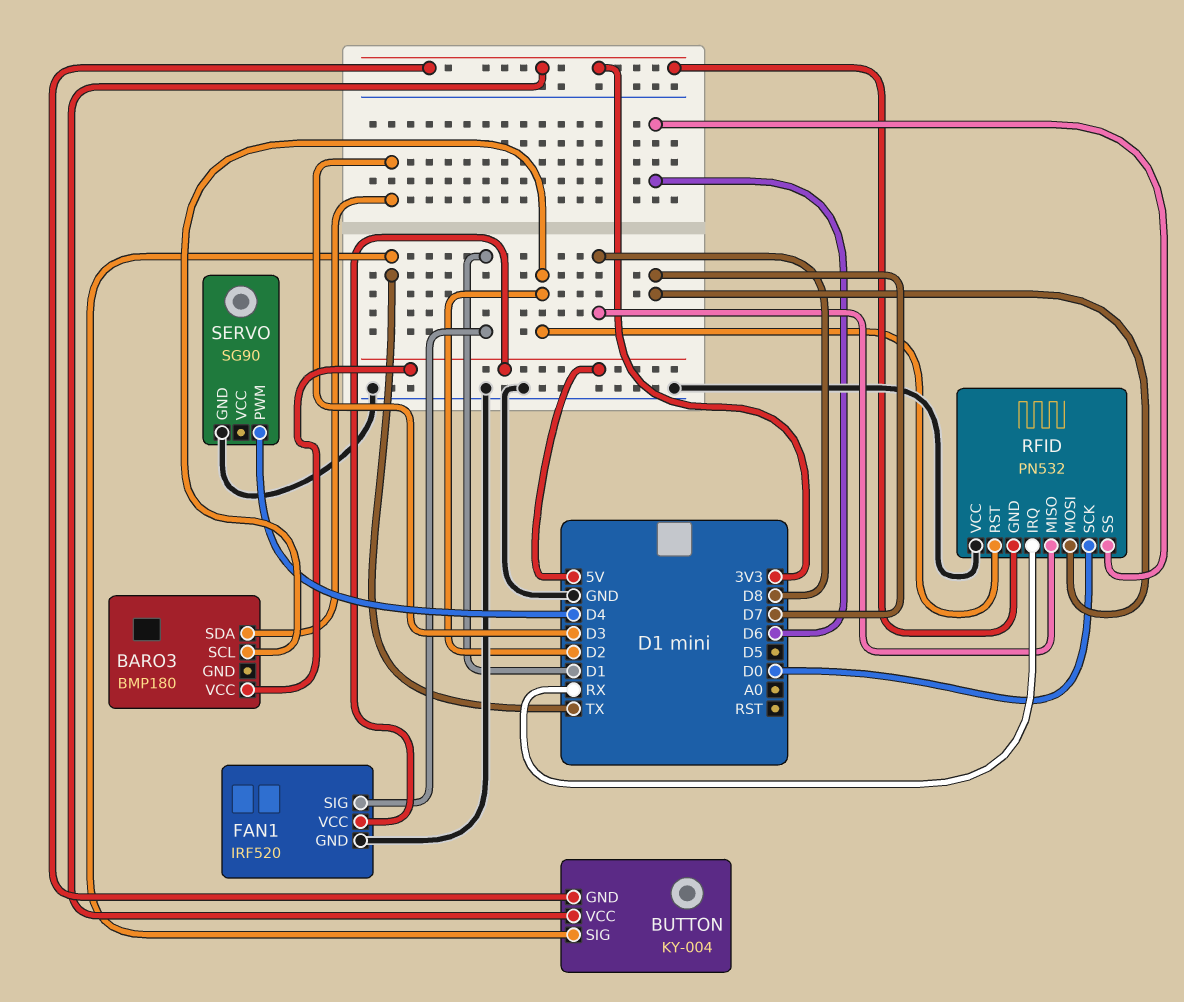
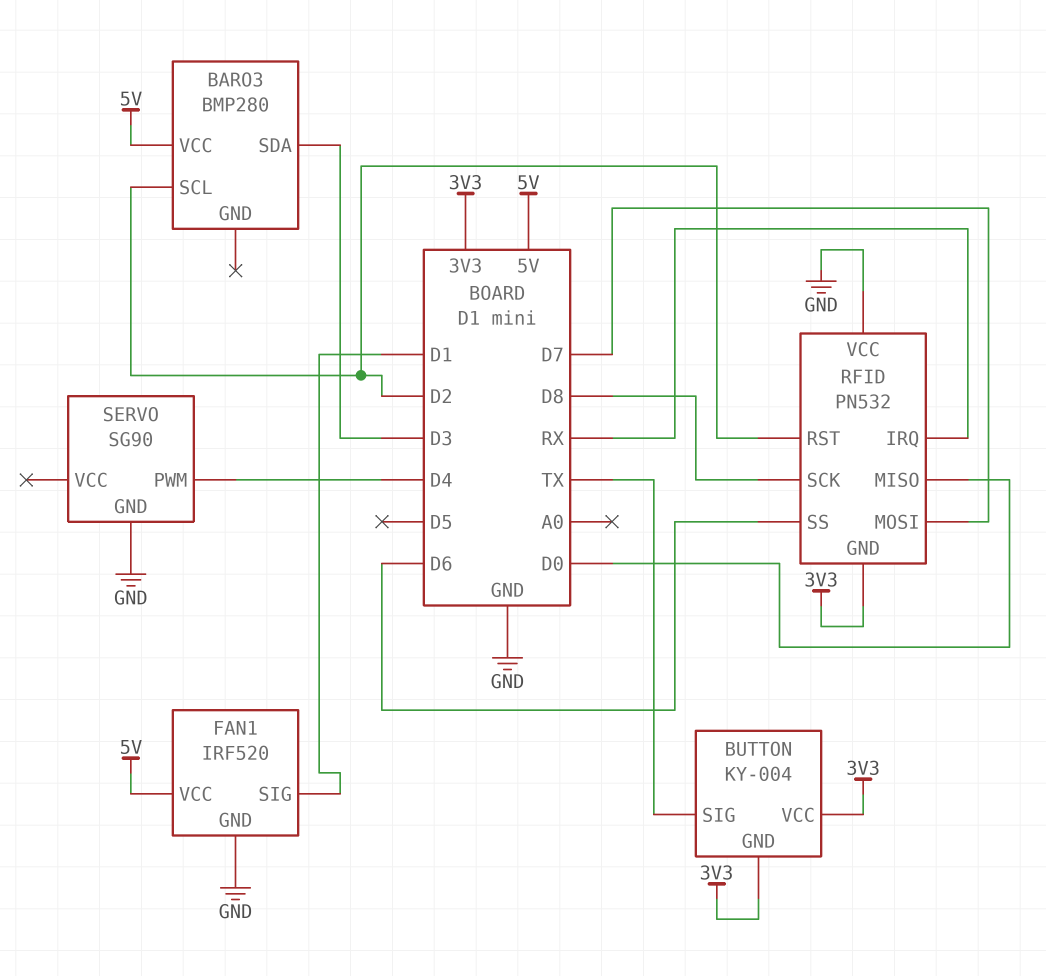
BARO3: BMP180 -> BMP280
RFID pin MISO: D8 -> D0
RFID pin SCK: D0 -> D8

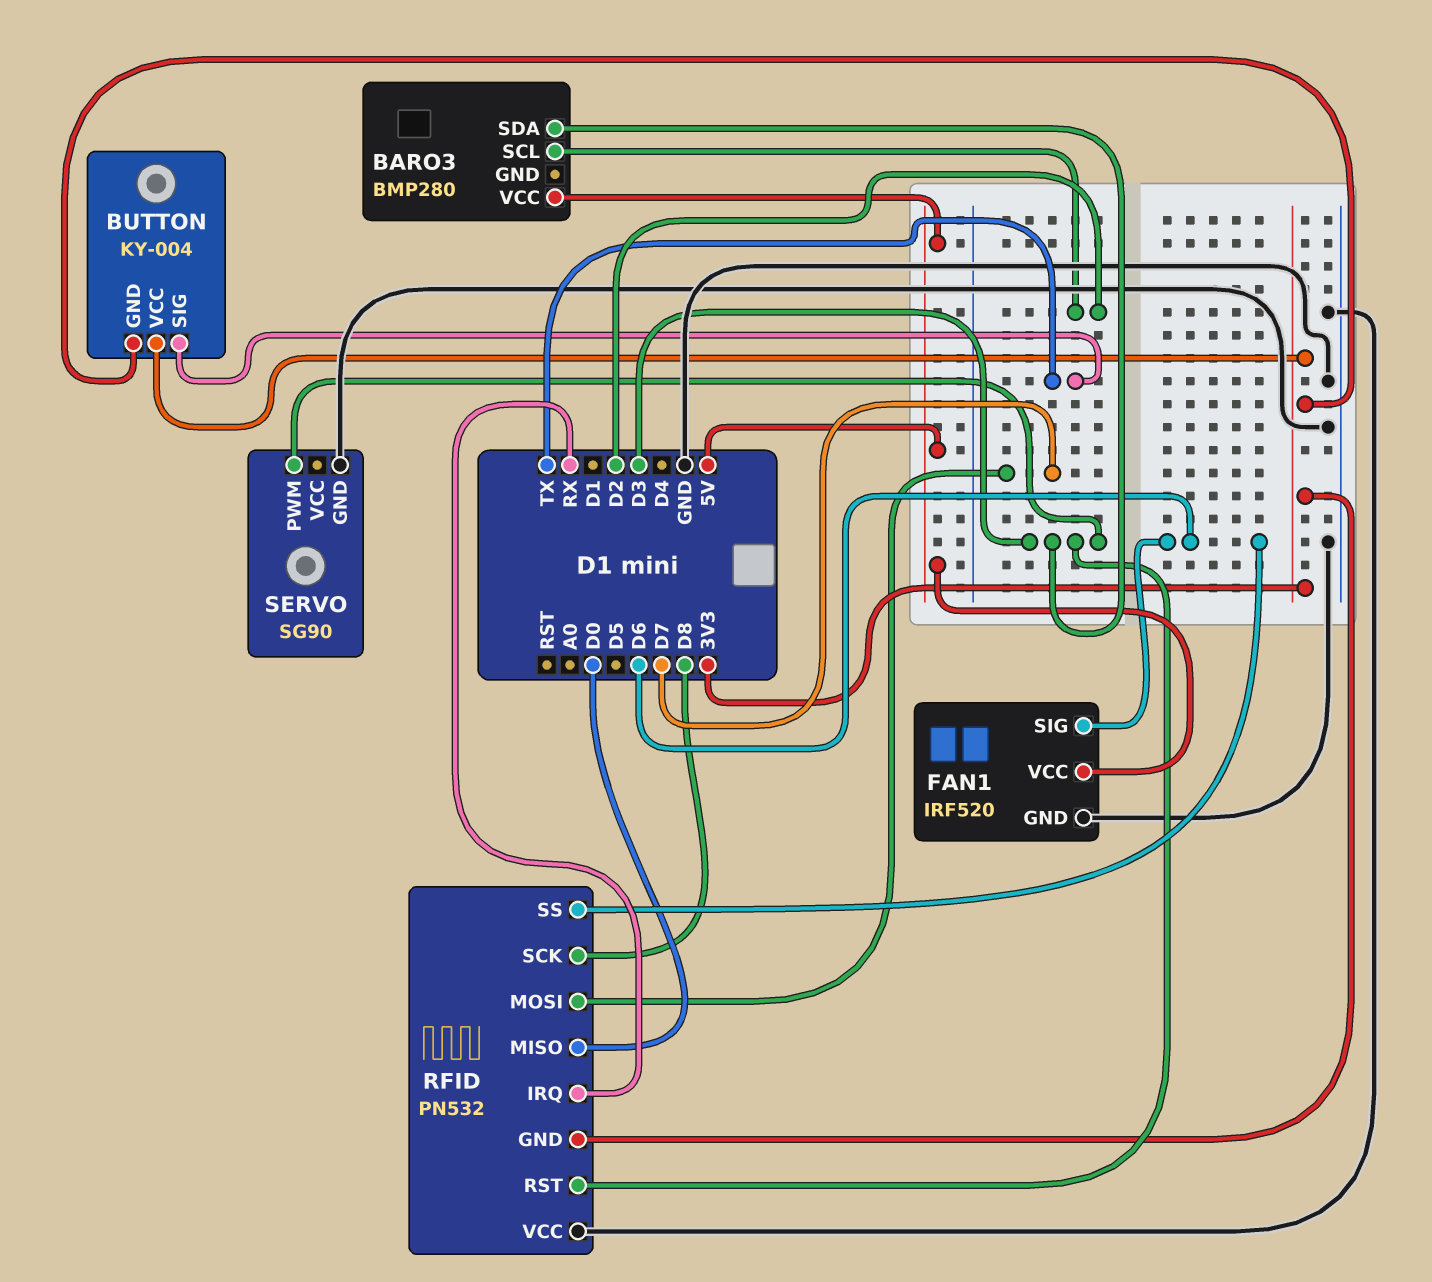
FAN1 pin SIG: D1 -> D6
RFID pin RST: D2 -> D3
SERVO pin PWM: D4 -> D3

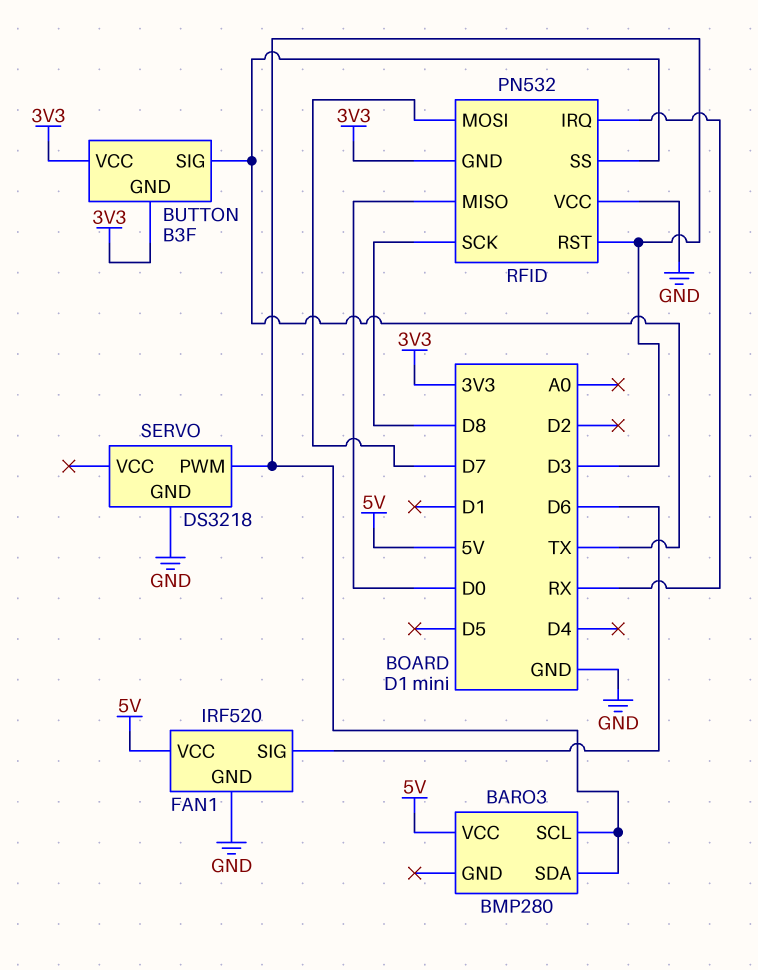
BARO3 pin SCL: D2 -> D3
BUTTON: KY-004 -> B3F
RFID pin SS: D6 -> TX
SERVO: SG90 -> DS3218

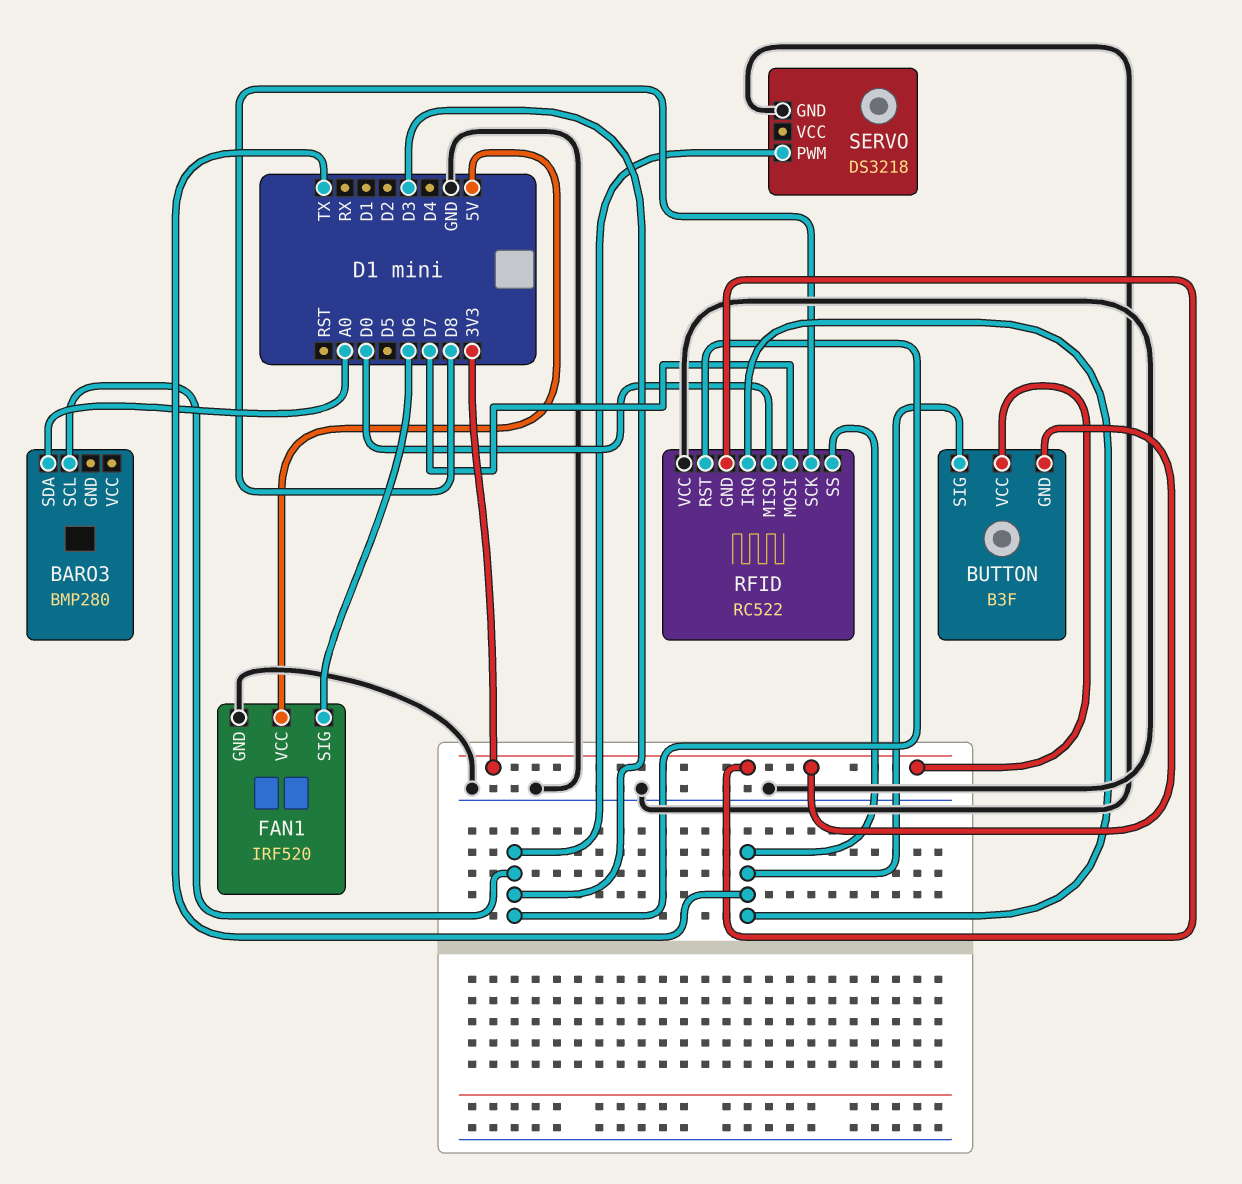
BARO3 pin SDA: D3 -> A0
BARO3 pin VCC: 5V -> none
RFID: PN532 -> RC522
RFID pin IRQ: RX -> TX

